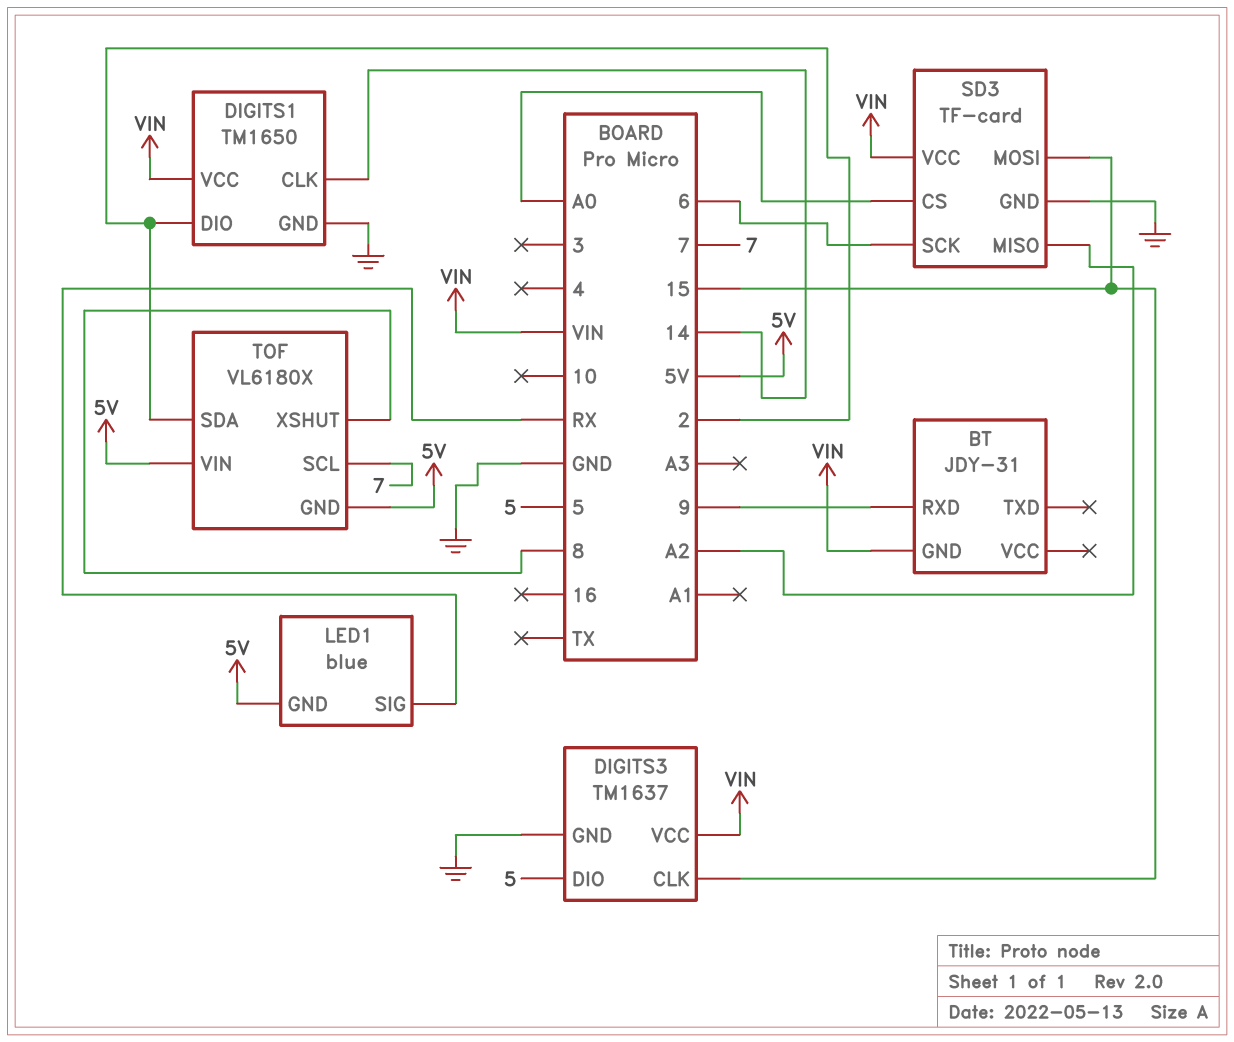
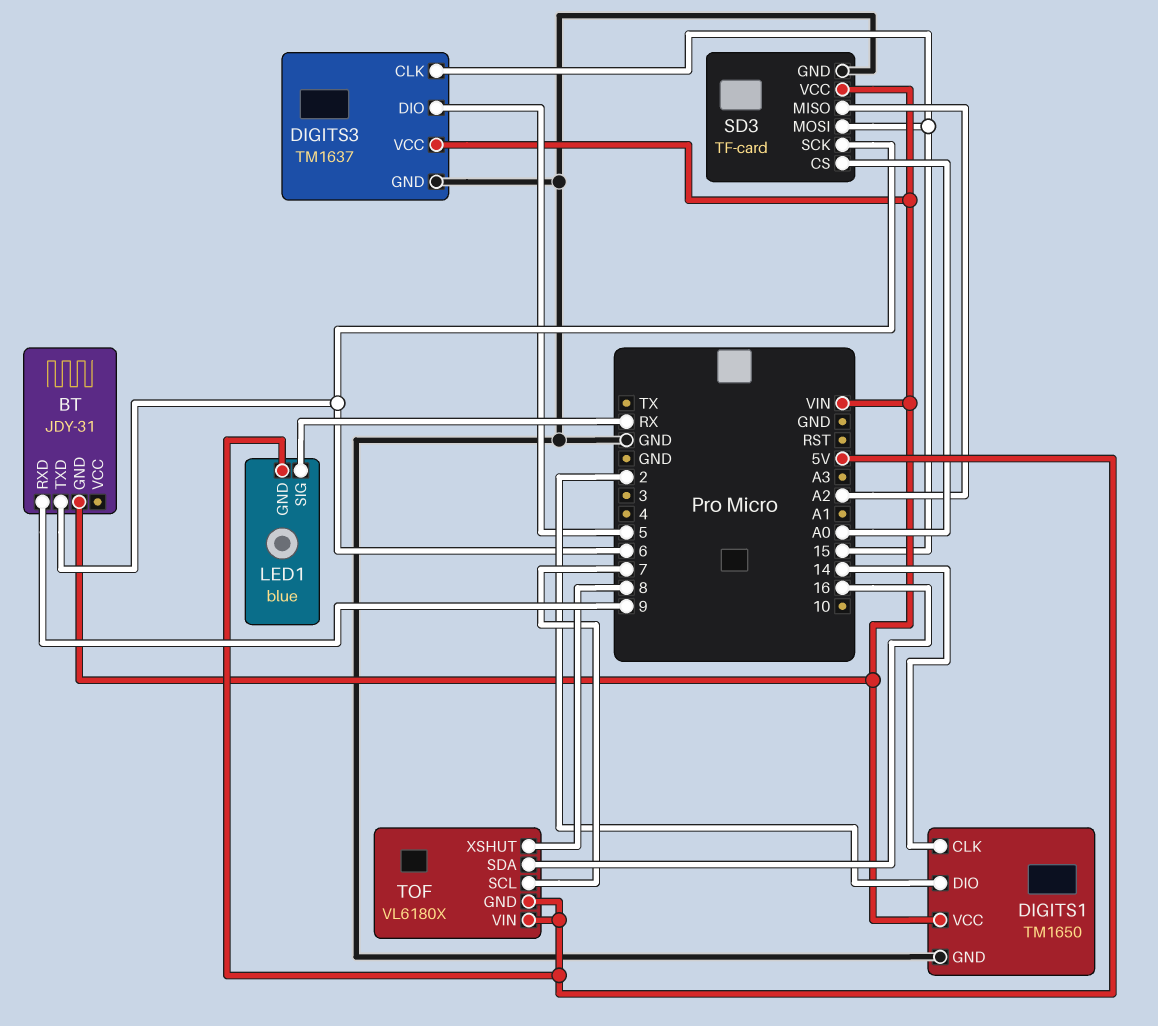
BT pin TXD: none -> 6
TOF pin SDA: 2 -> 16

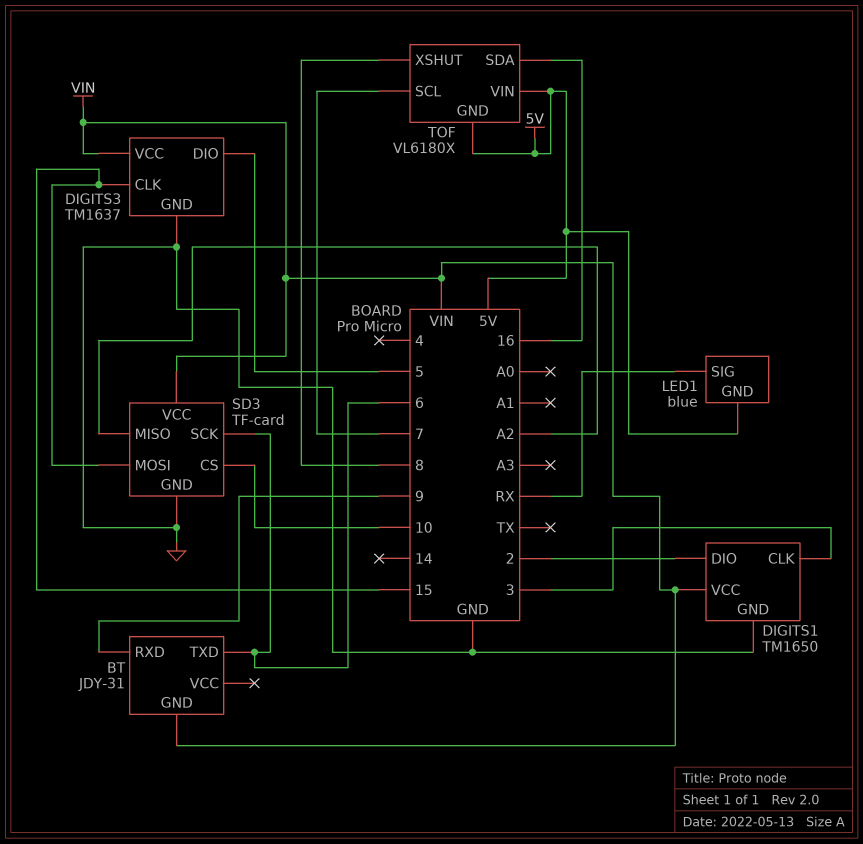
DIGITS1 pin CLK: 14 -> 3
SD3 pin CS: A0 -> 10

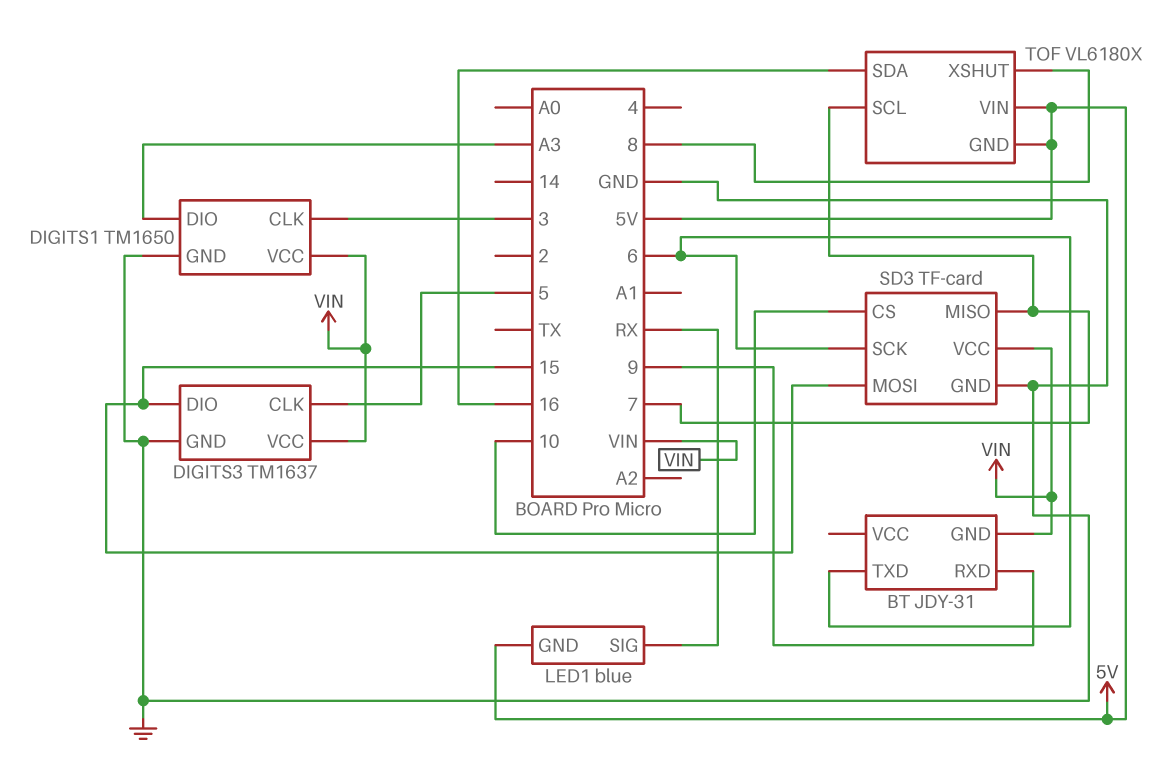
DIGITS1 pin DIO: 2 -> A3
DIGITS3 pin CLK: 15 -> 5
DIGITS3 pin DIO: 5 -> 15
SD3 pin MISO: A2 -> 7

